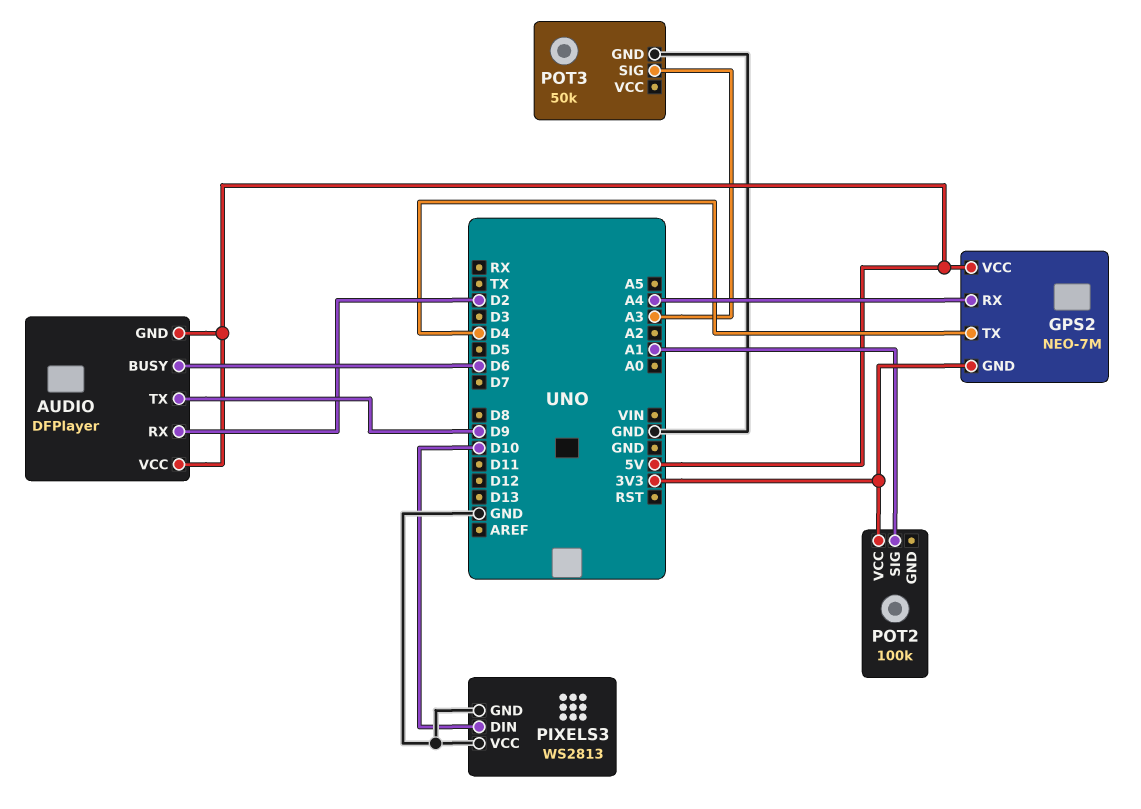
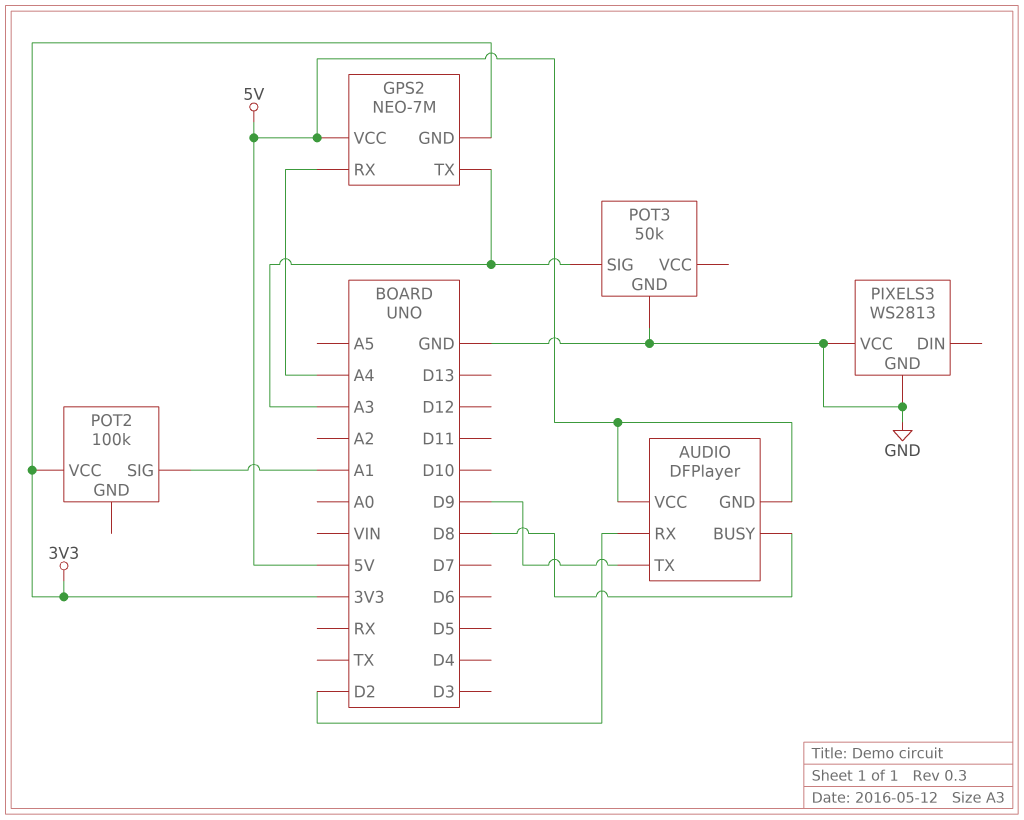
AUDIO pin BUSY: D6 -> D8
GPS2 pin TX: D4 -> A3
PIXELS3 pin DIN: D10 -> none

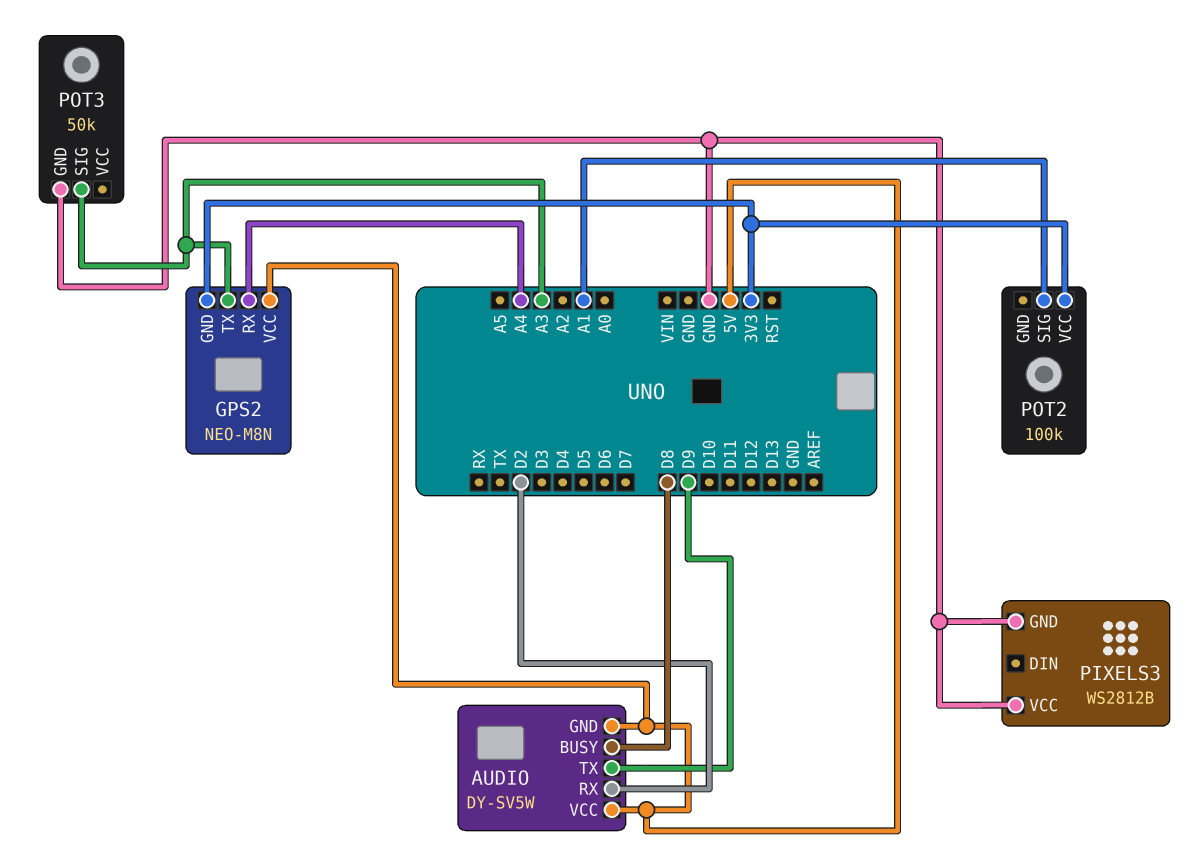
AUDIO: DFPlayer -> DY-SV5W
GPS2: NEO-7M -> NEO-M8N
PIXELS3: WS2813 -> WS2812B

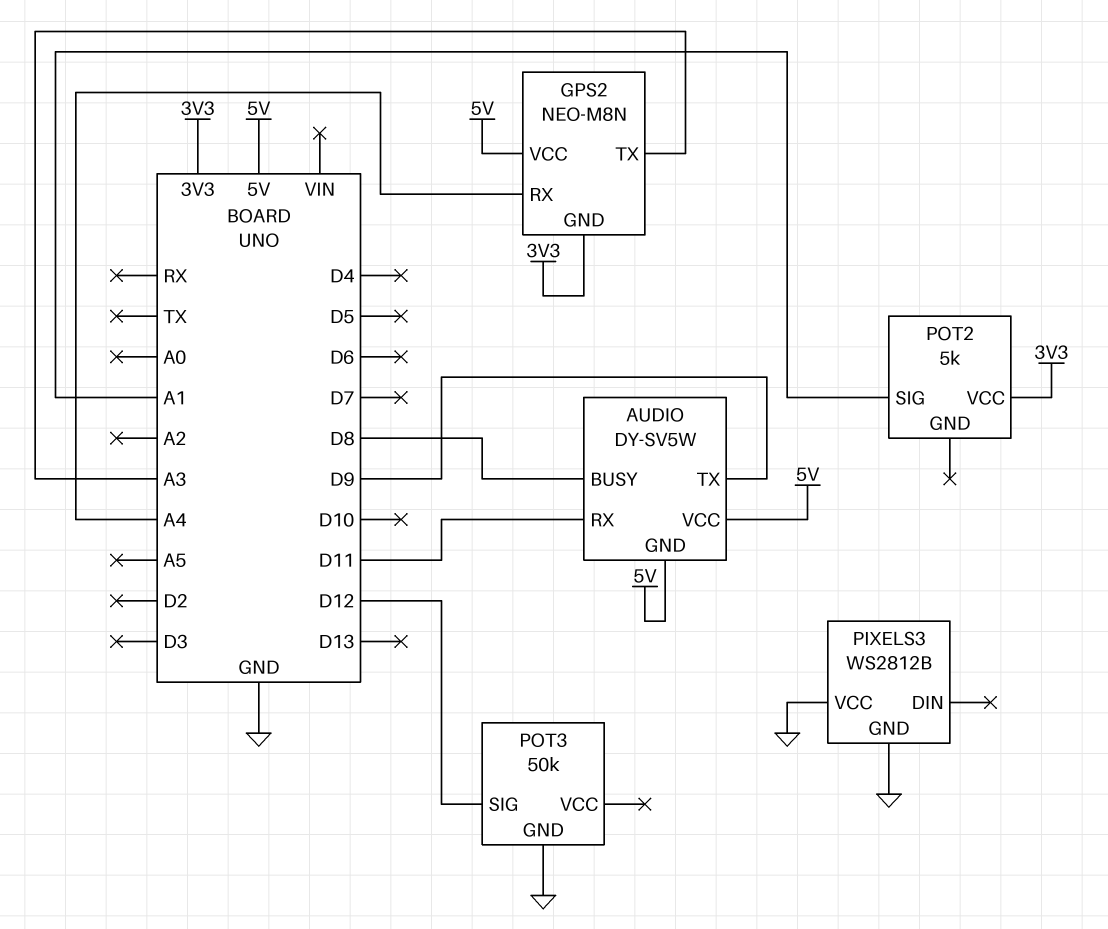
AUDIO pin RX: D2 -> D11
POT2: 100k -> 5k
POT3 pin SIG: A3 -> D12

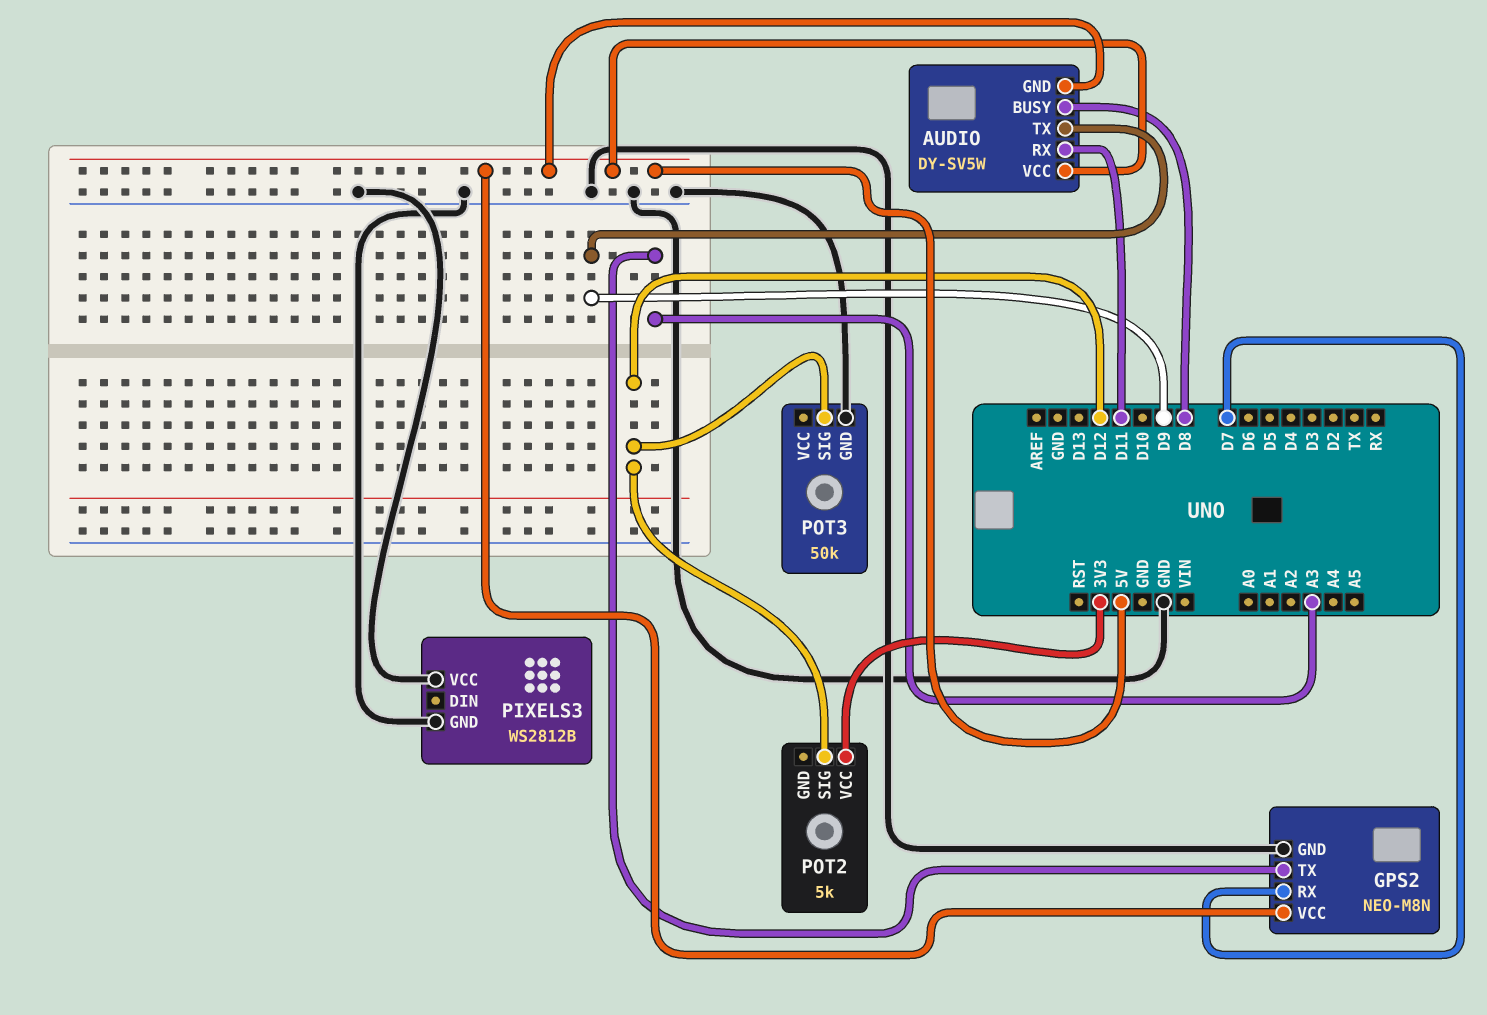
GPS2 pin GND: 3V3 -> GND
GPS2 pin RX: A4 -> D7
POT2 pin SIG: A1 -> D12

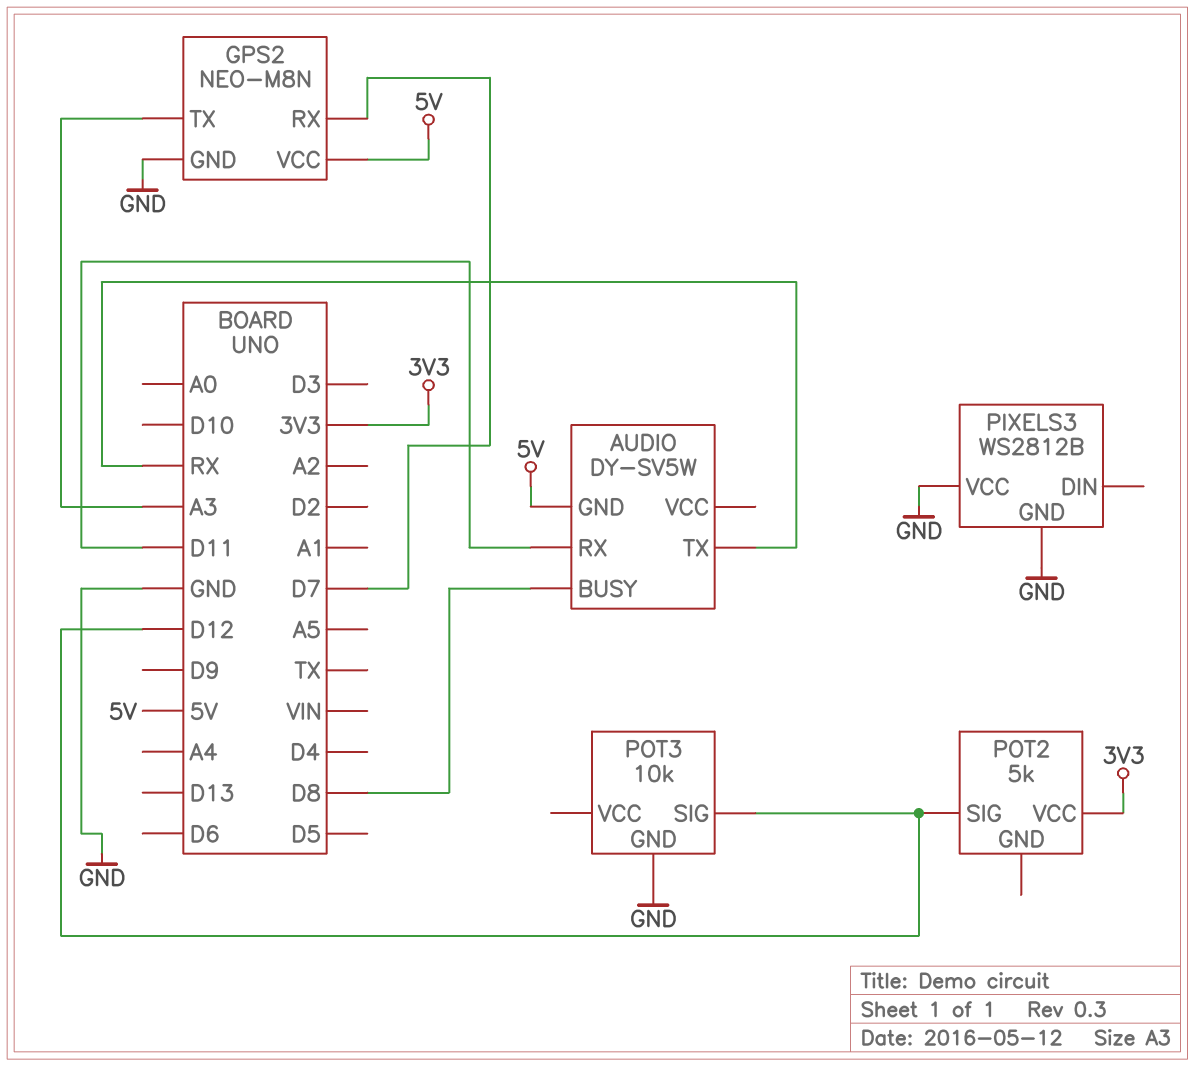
AUDIO pin TX: D9 -> RX
AUDIO pin VCC: 5V -> none
POT3: 50k -> 10k

